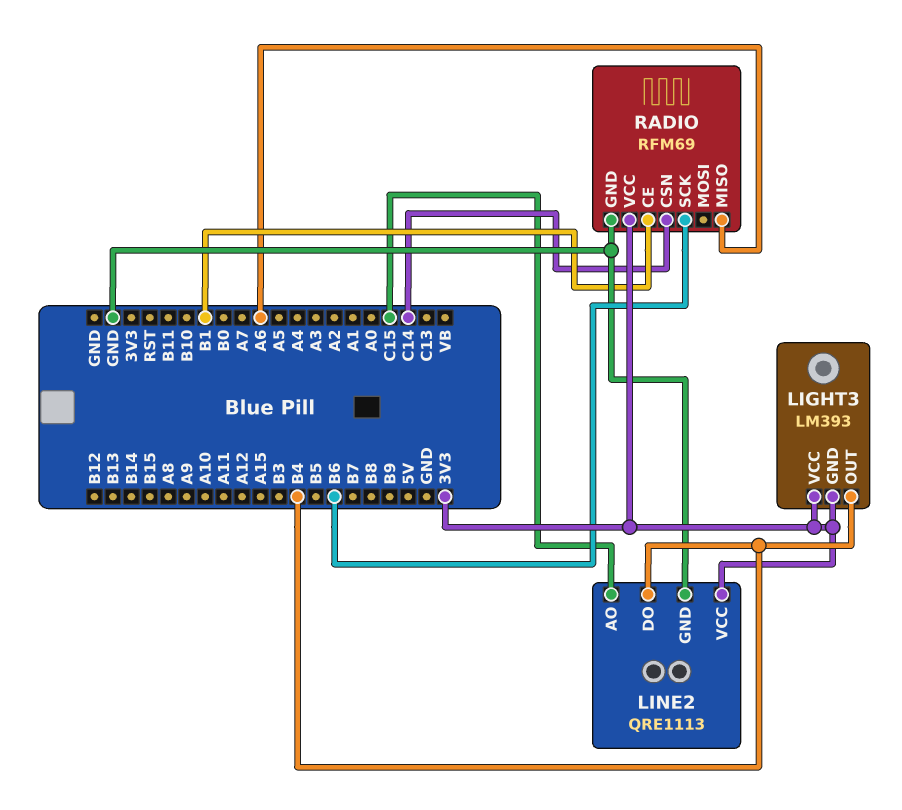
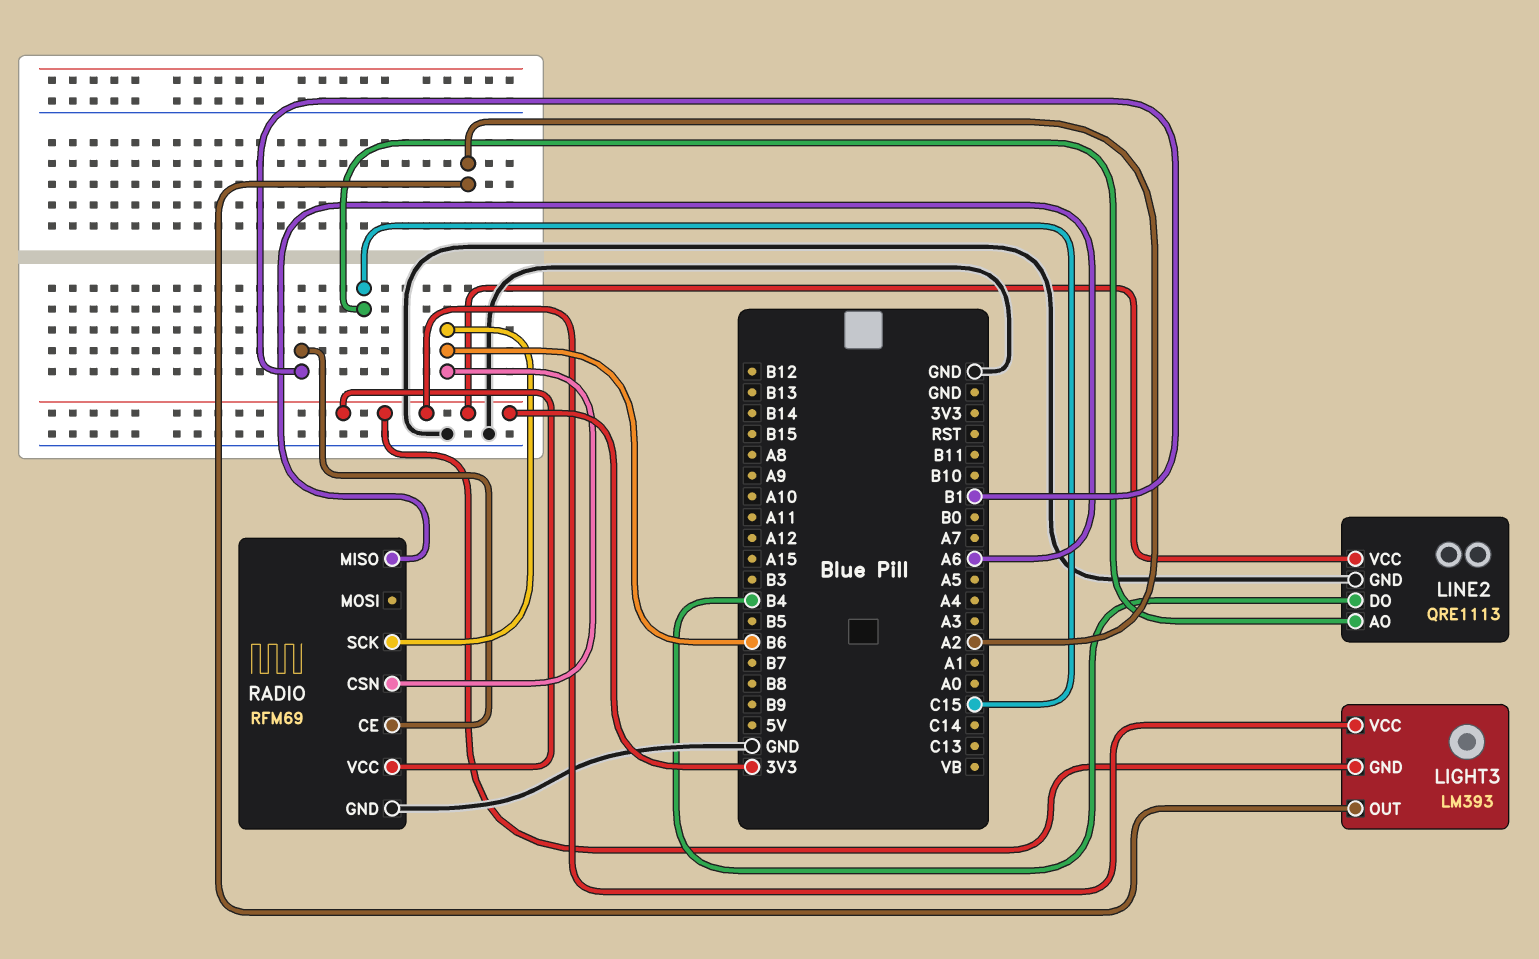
LIGHT3 pin OUT: B4 -> A2
RADIO pin CSN: C14 -> B6

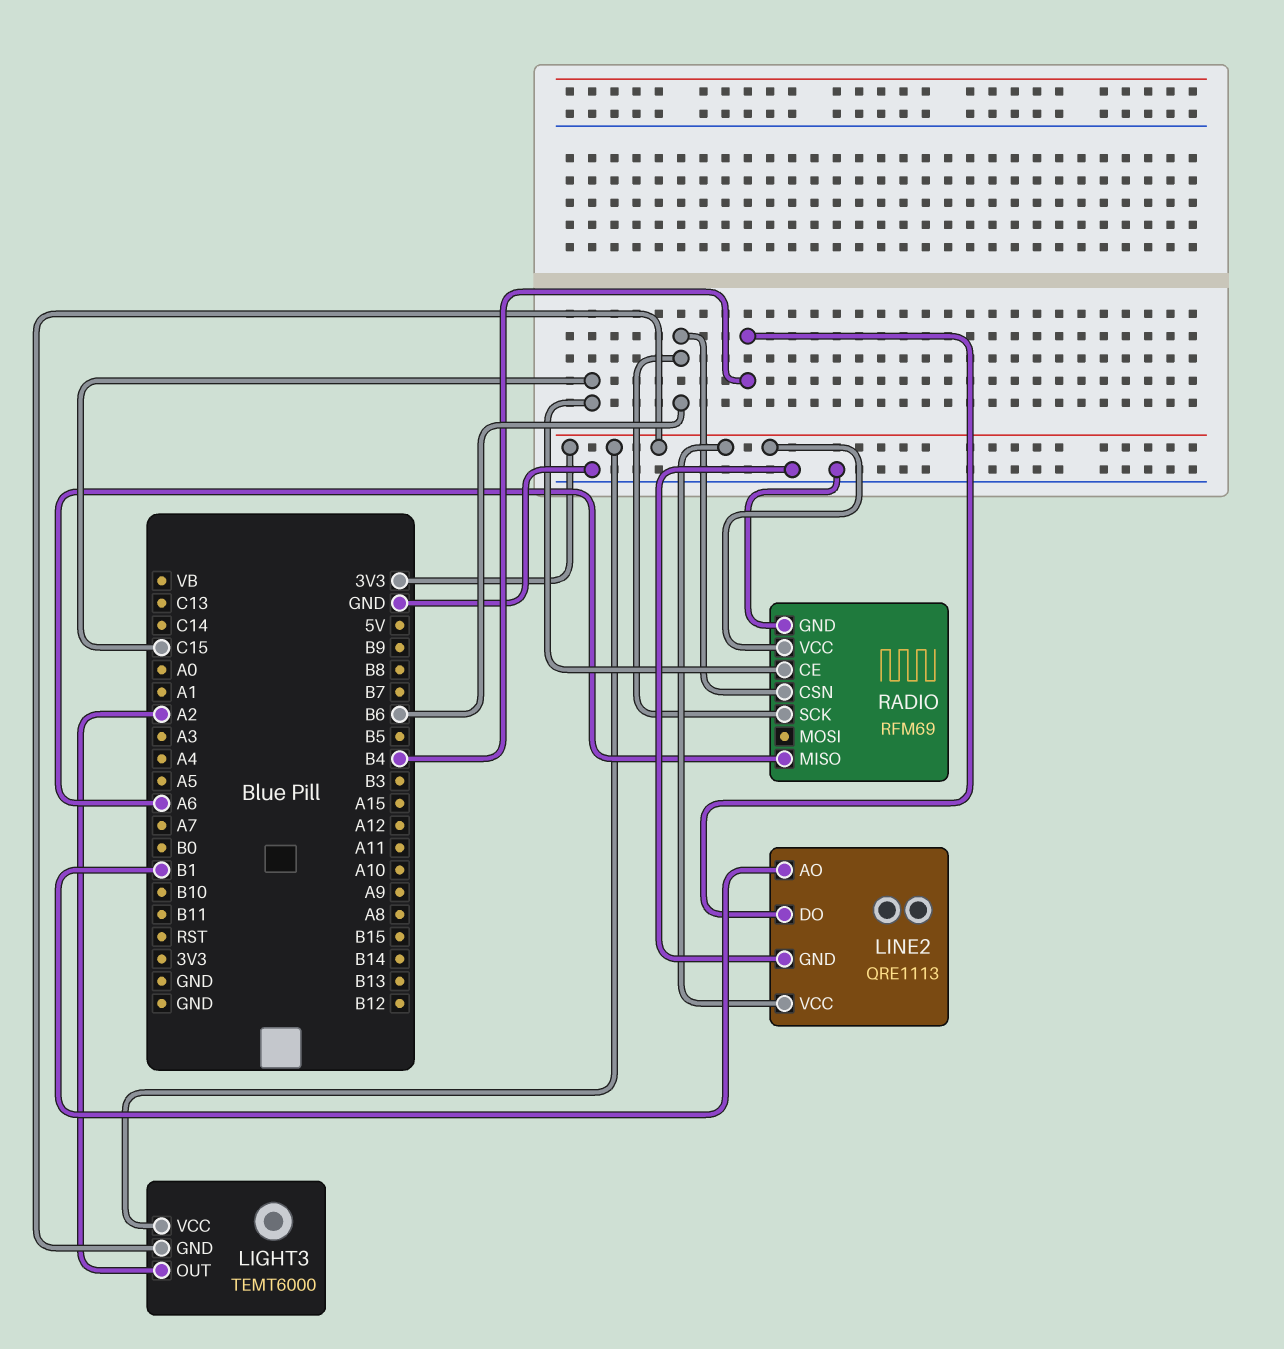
LIGHT3: LM393 -> TEMT6000
LINE2 pin AO: C15 -> B1
RADIO pin CE: B1 -> C15

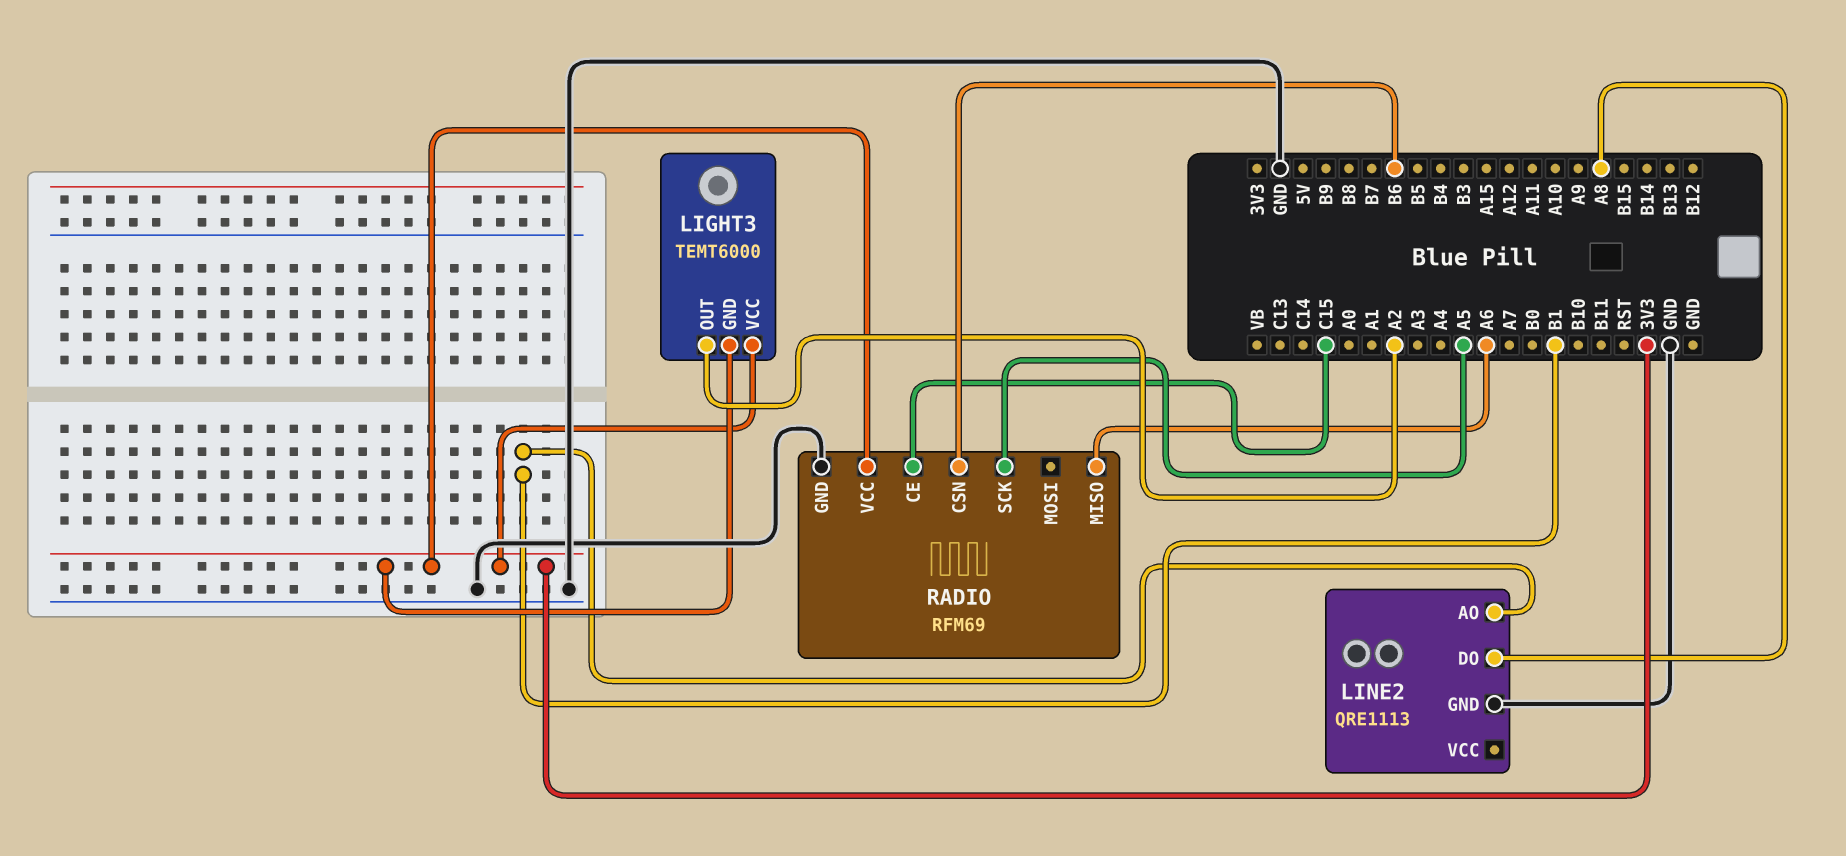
LINE2 pin DO: B4 -> A8
LINE2 pin VCC: 3V3 -> none
RADIO pin SCK: B6 -> A5

